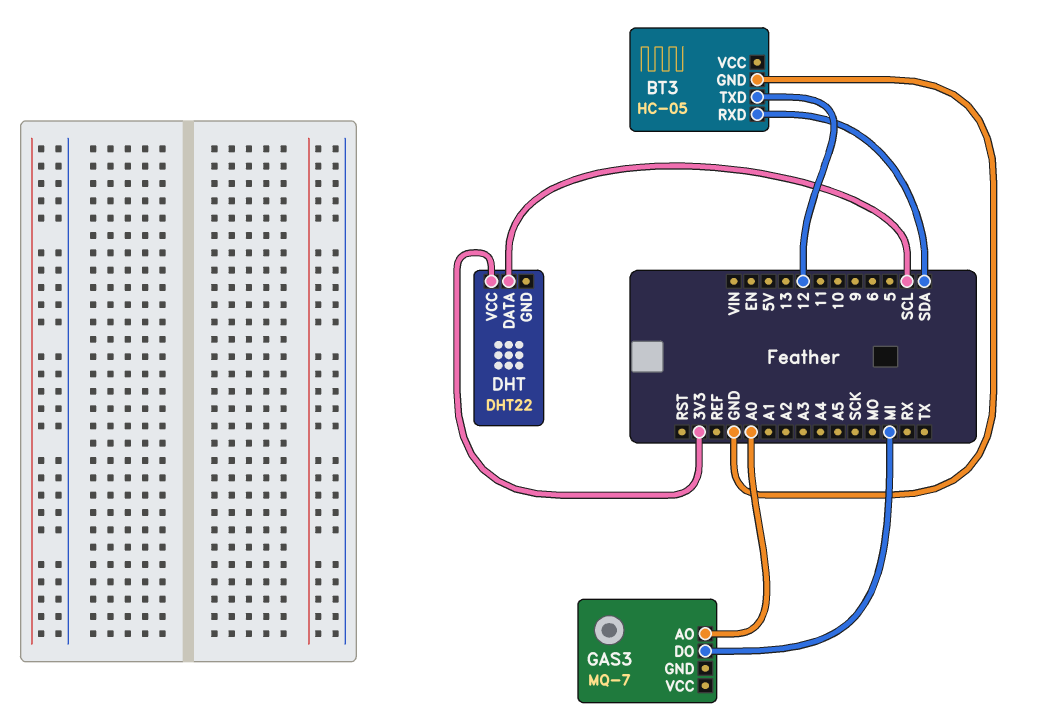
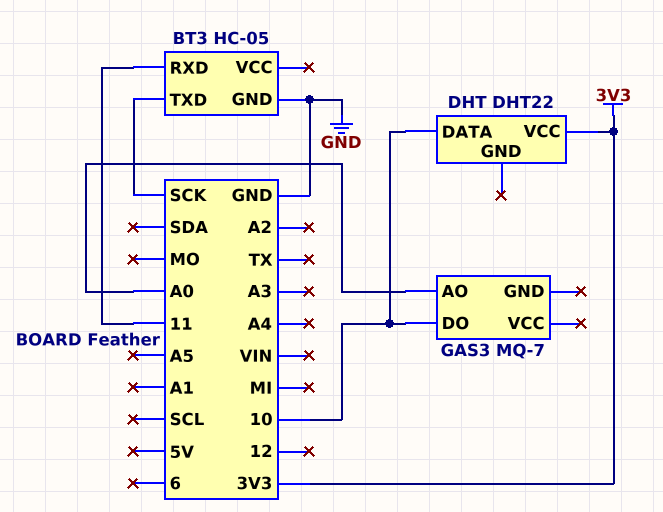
BT3 pin RXD: SDA -> 11
BT3 pin TXD: 12 -> SCK
DHT pin DATA: SCL -> 10
GAS3 pin DO: MI -> 10

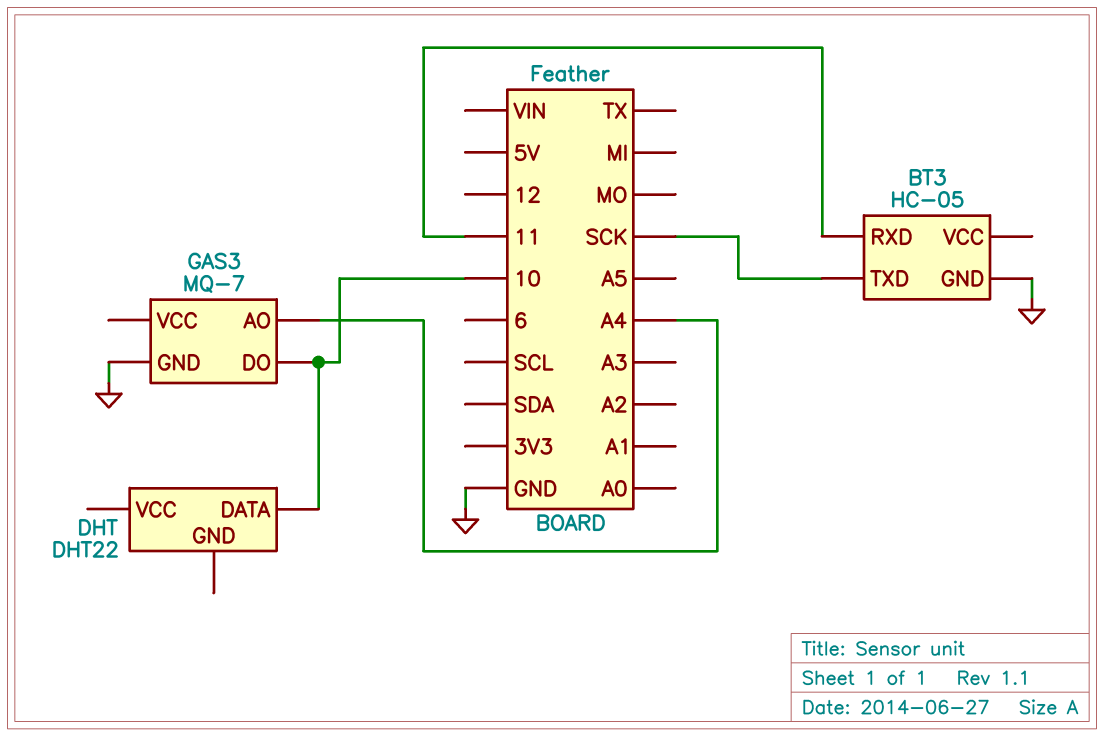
DHT pin VCC: 3V3 -> none
GAS3 pin AO: A0 -> A4
GAS3 pin GND: none -> GND

